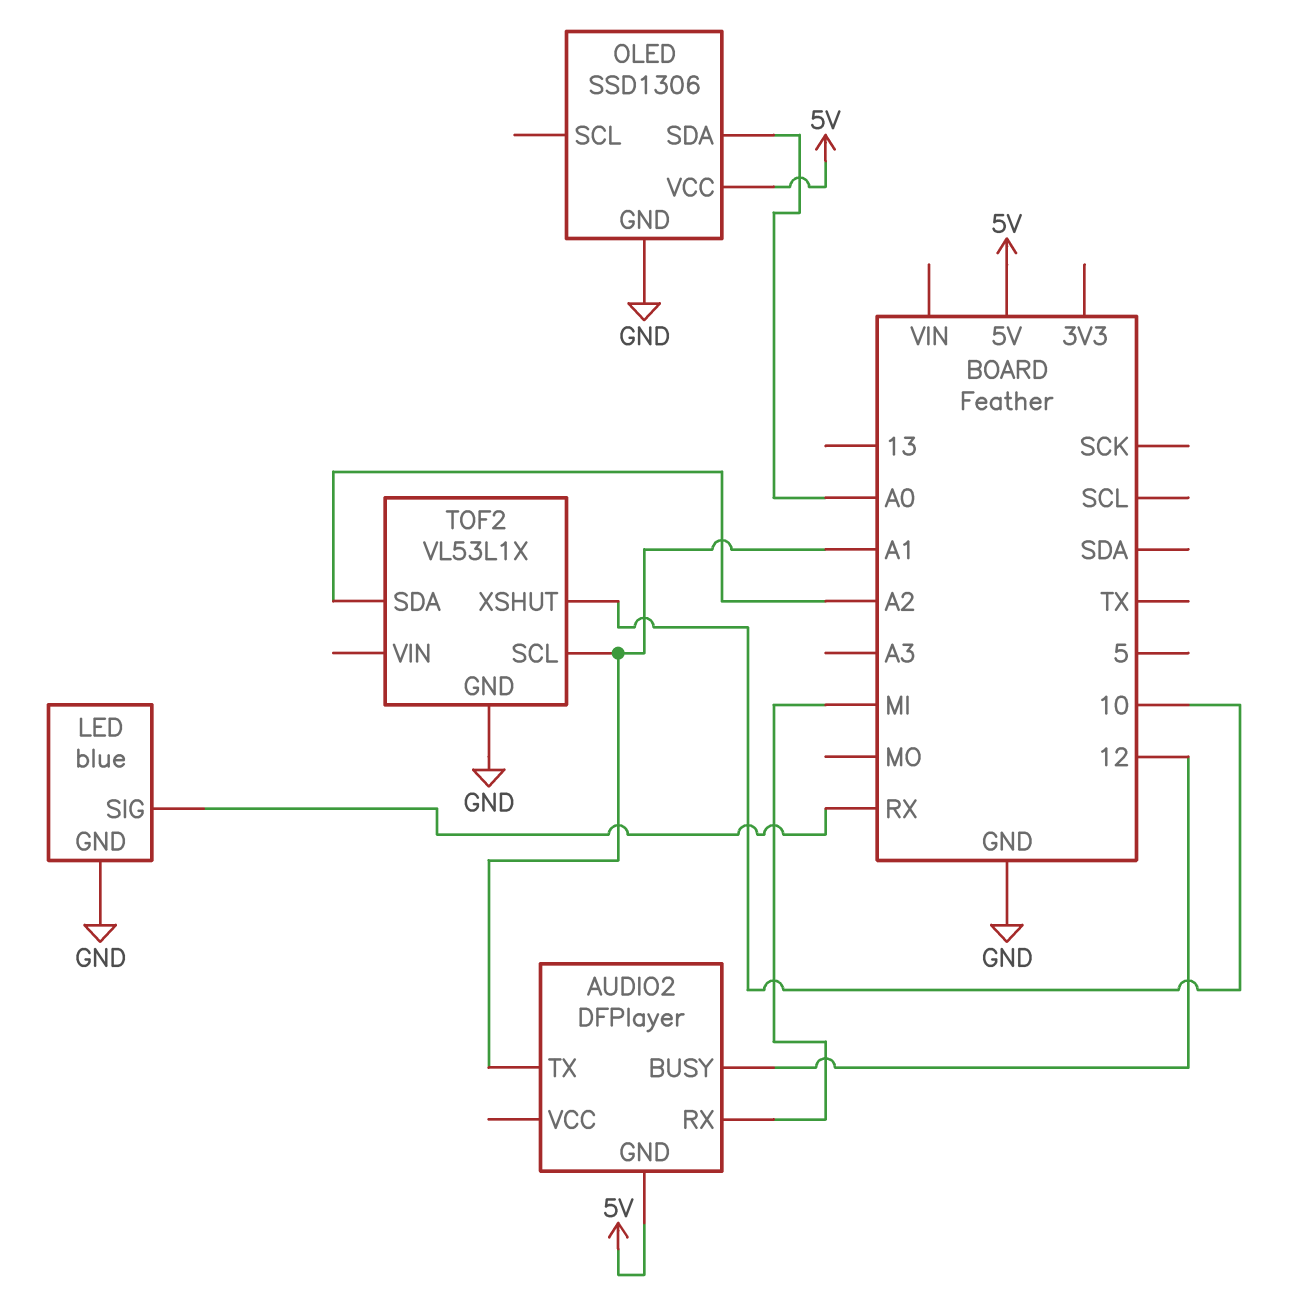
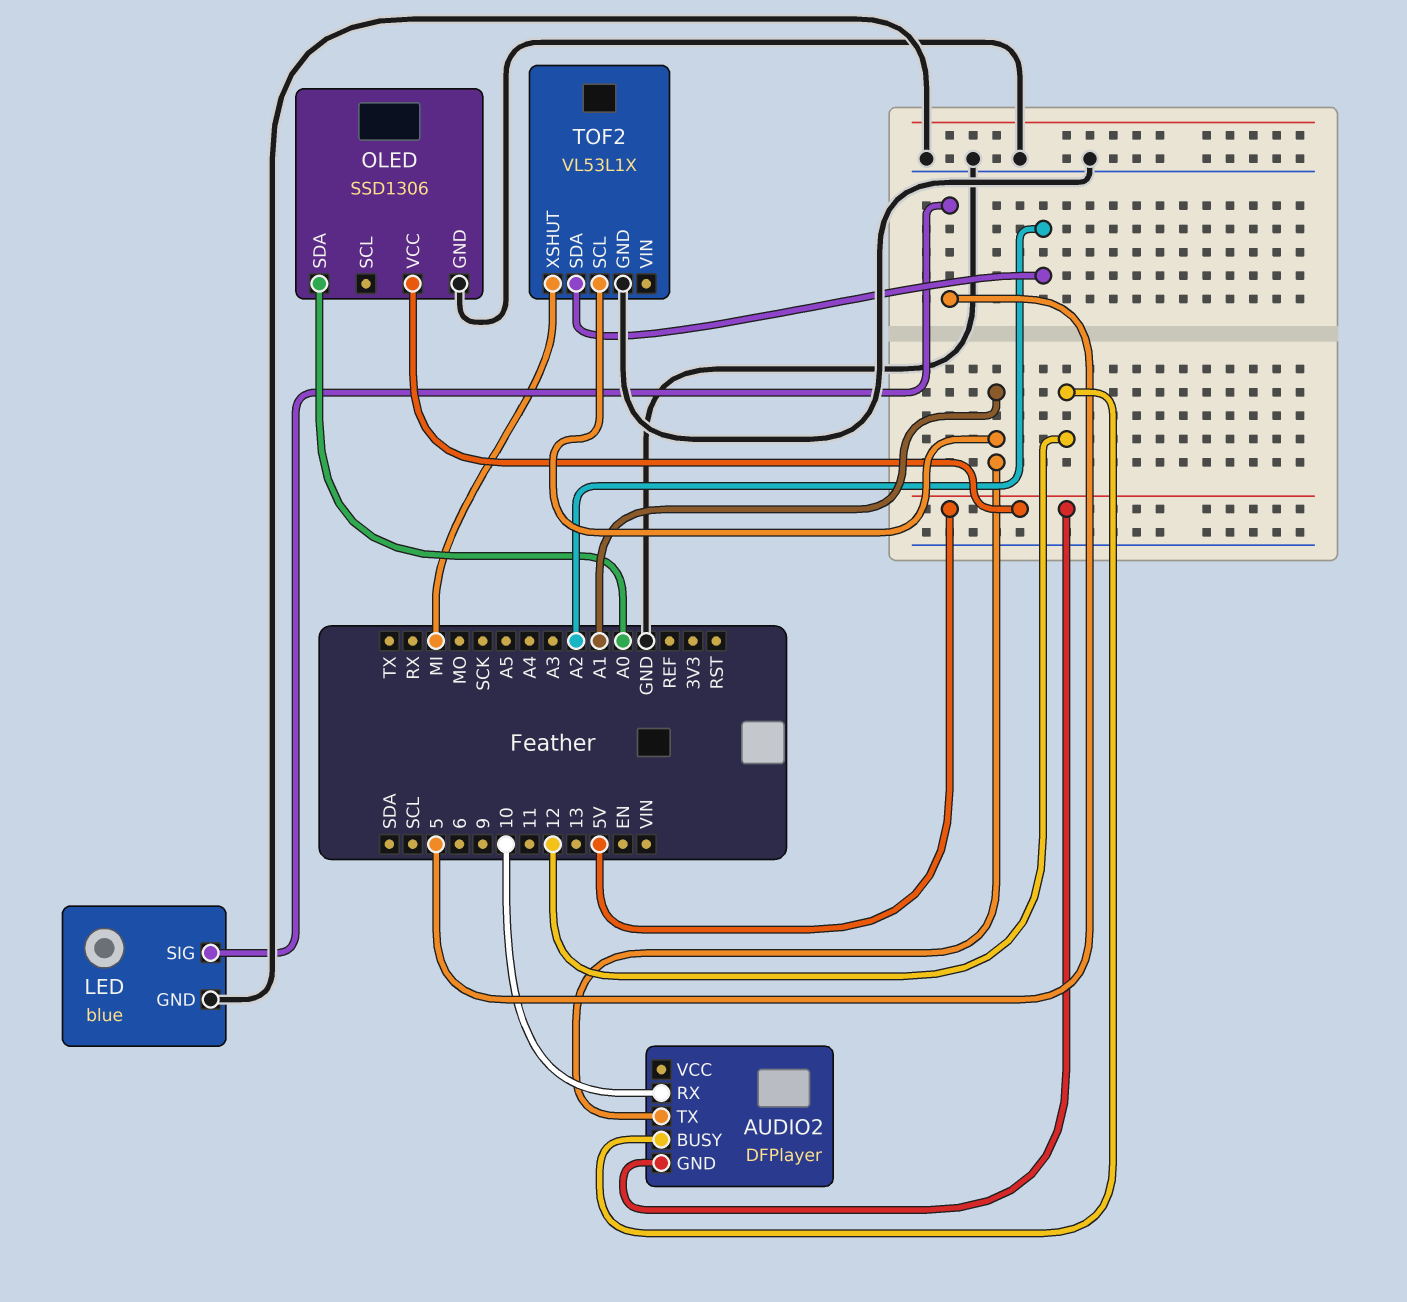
AUDIO2 pin RX: MI -> 10
LED pin SIG: RX -> 5
TOF2 pin XSHUT: 10 -> MI

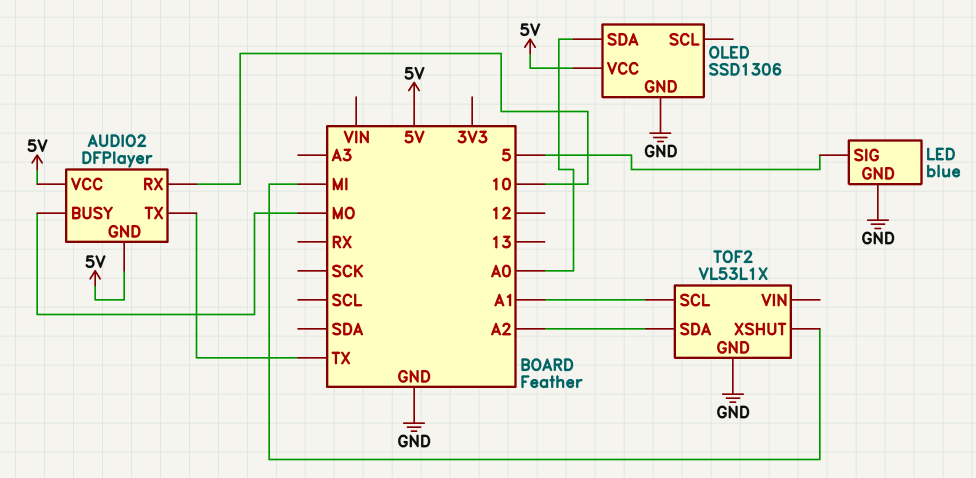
AUDIO2 pin BUSY: 12 -> MO
AUDIO2 pin TX: A1 -> TX
AUDIO2 pin VCC: none -> 5V

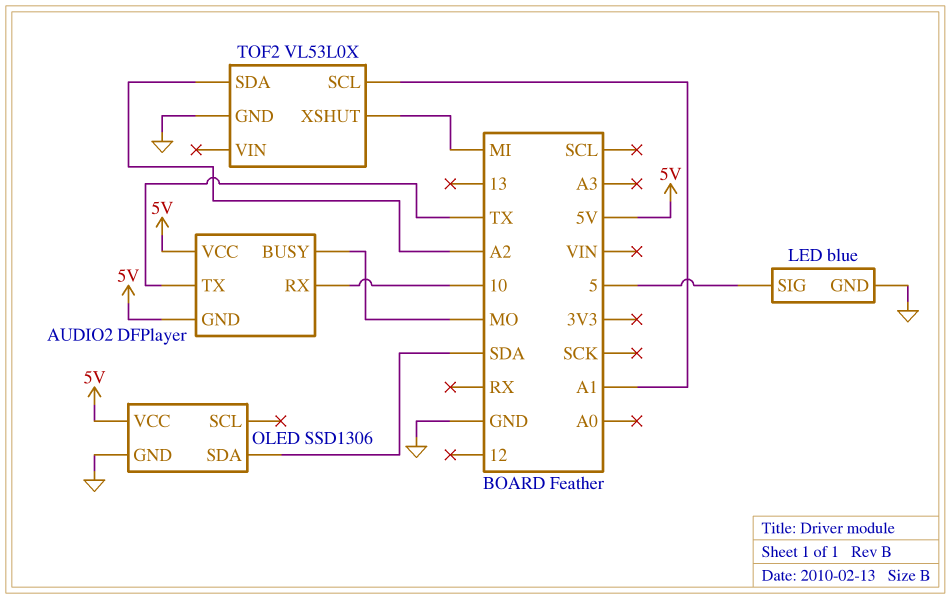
OLED pin SDA: A0 -> SDA
TOF2: VL53L1X -> VL53L0X

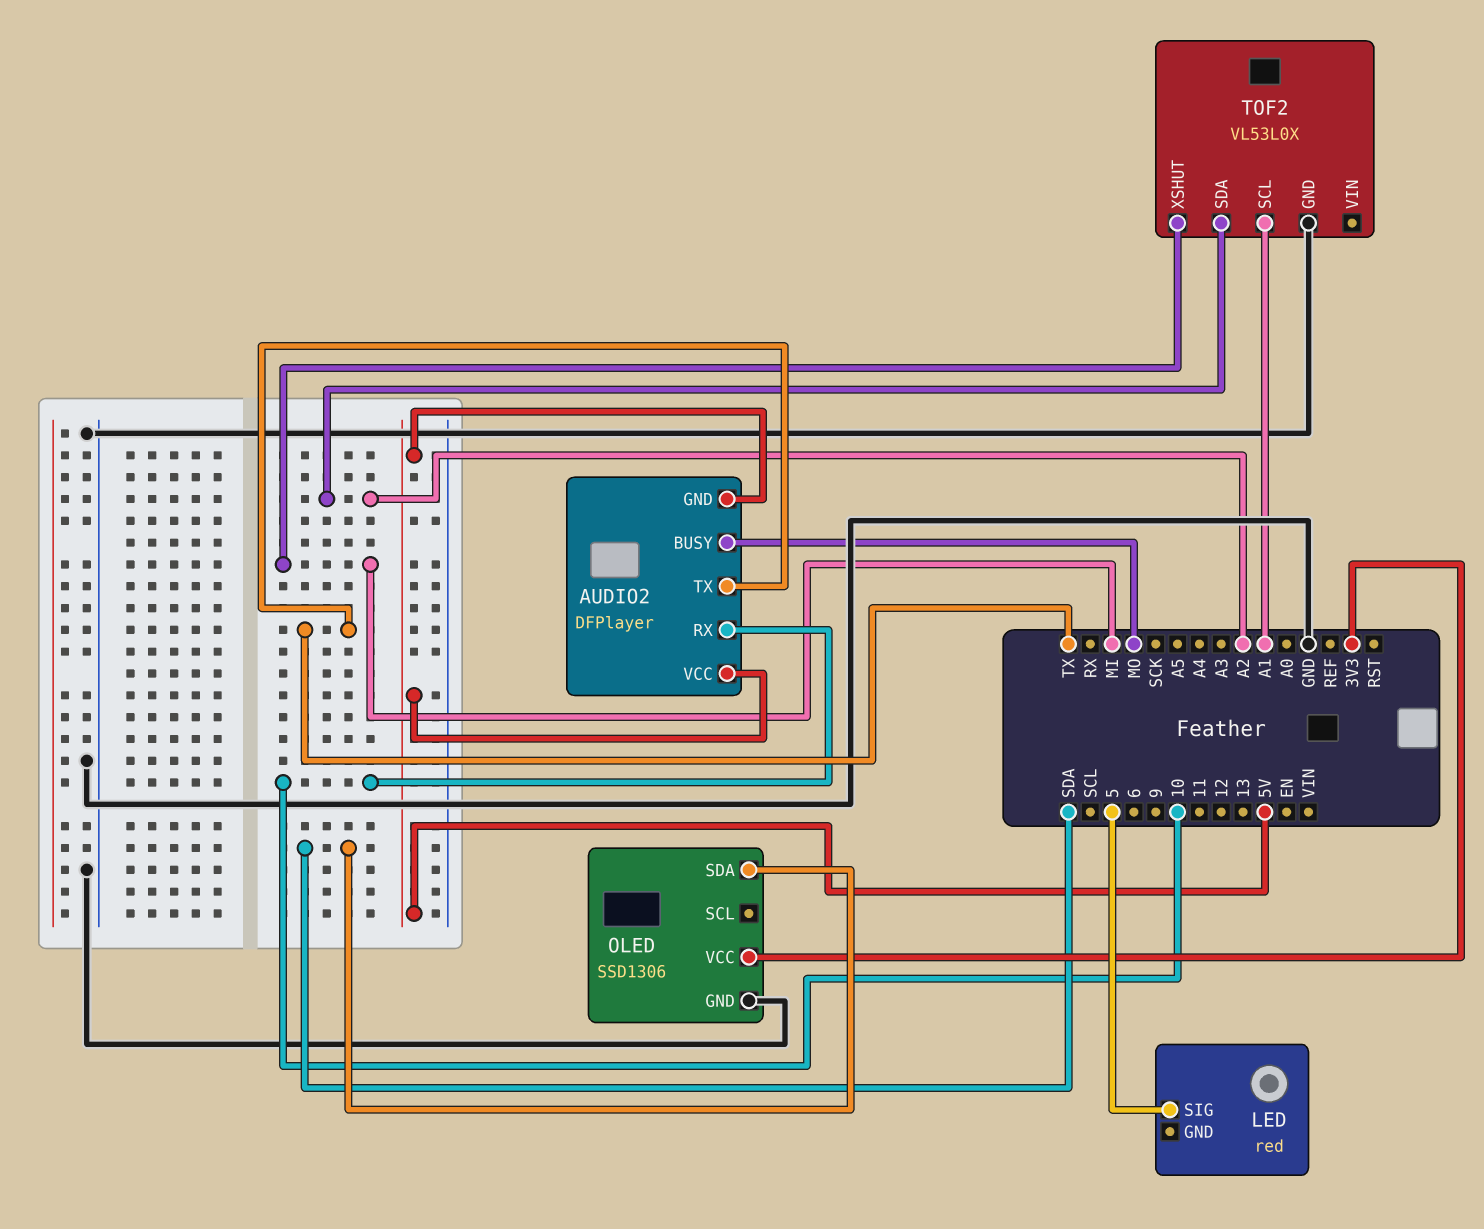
LED: blue -> red
LED pin GND: GND -> none
OLED pin VCC: 5V -> 3V3

